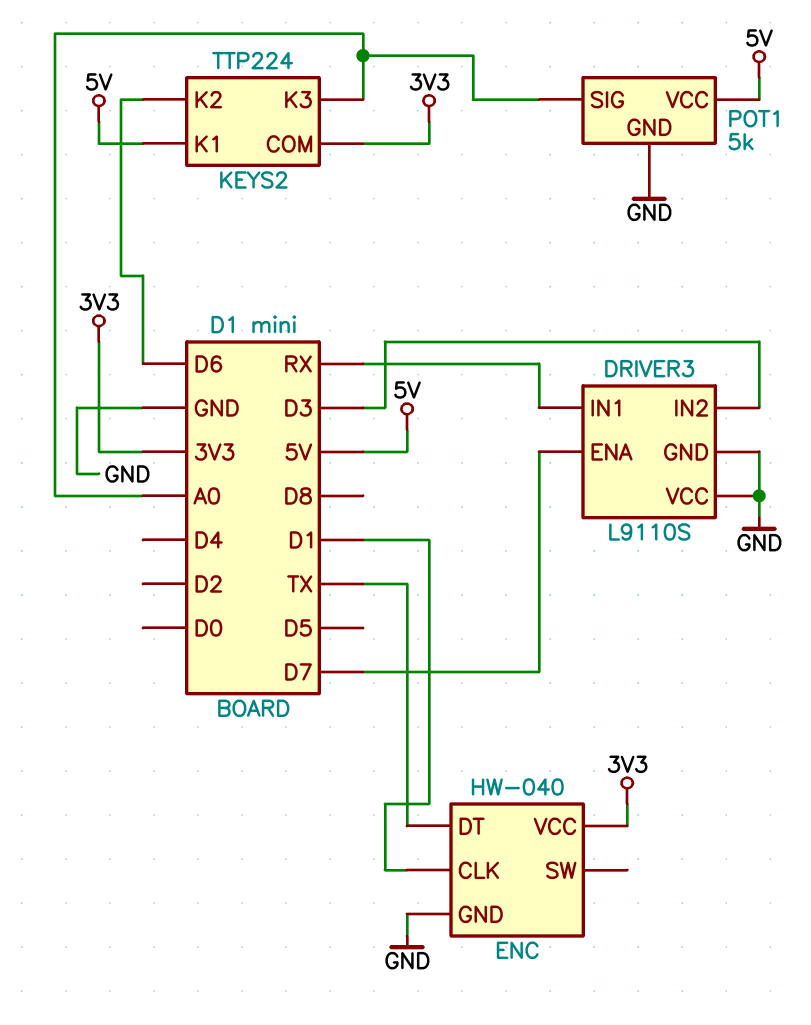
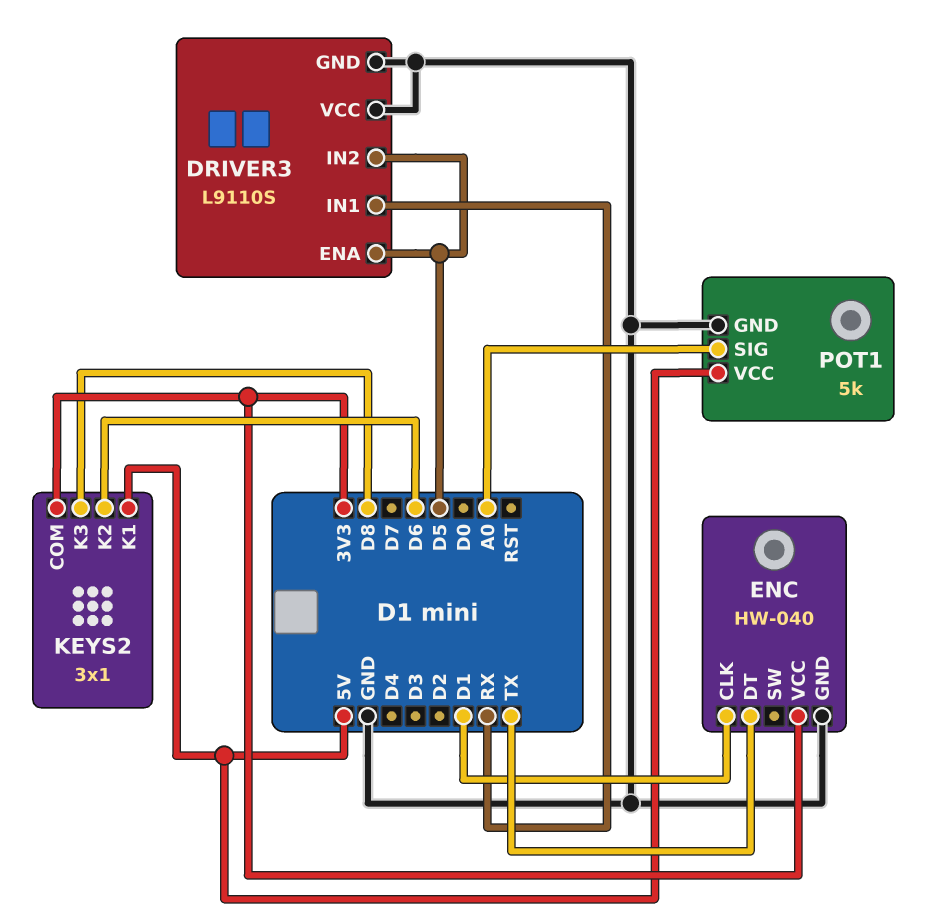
DRIVER3 pin ENA: D7 -> D5
DRIVER3 pin IN2: D3 -> D5
KEYS2: TTP224 -> 3x1
KEYS2 pin K3: A0 -> D8

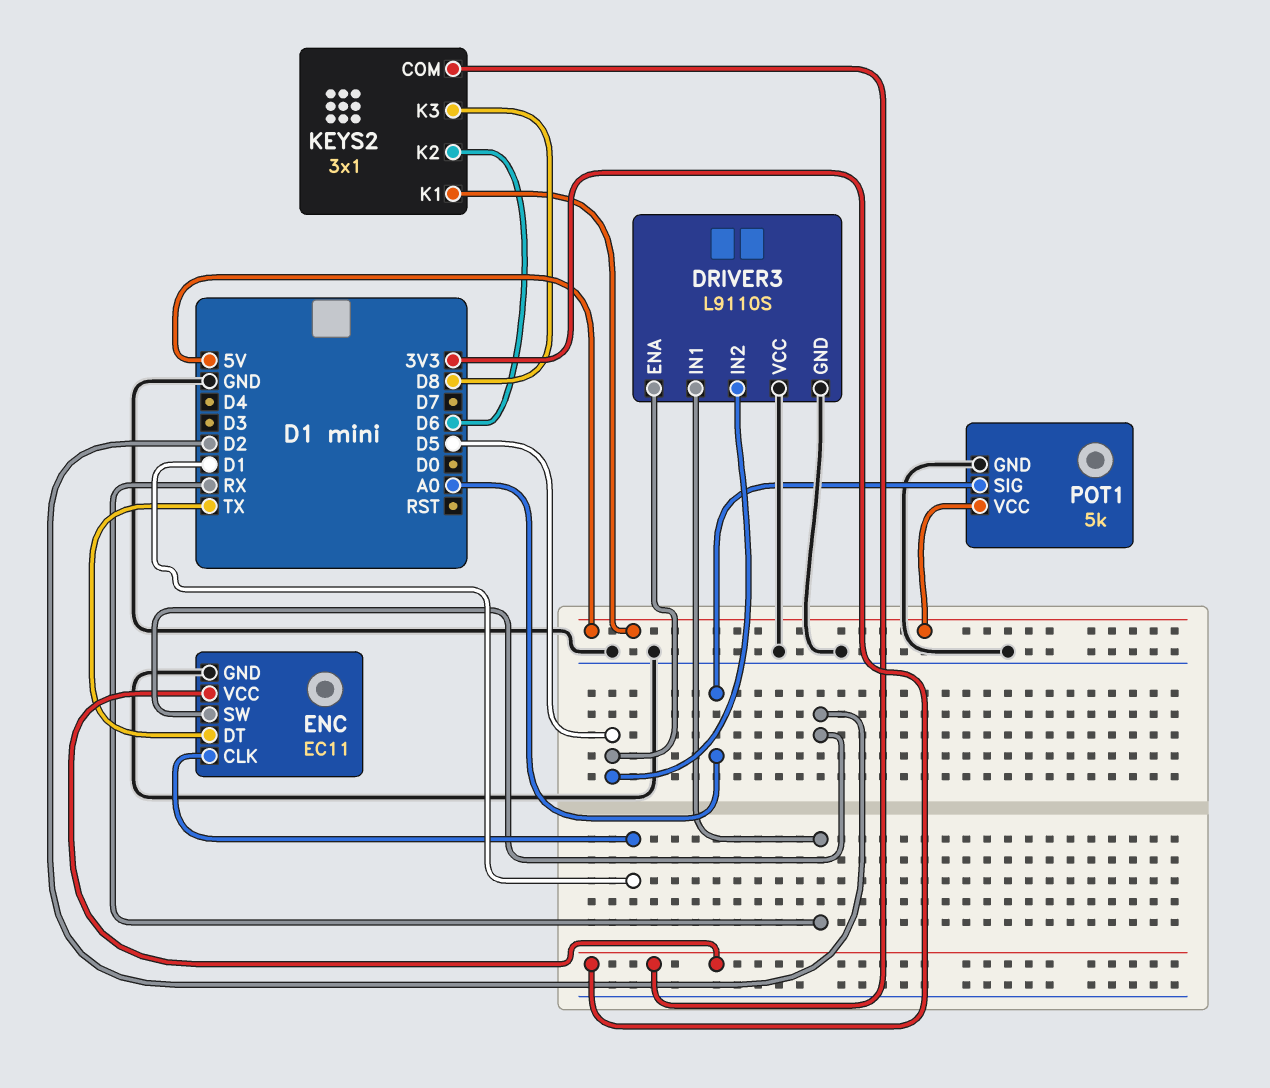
ENC: HW-040 -> EC11
ENC pin SW: none -> D2

